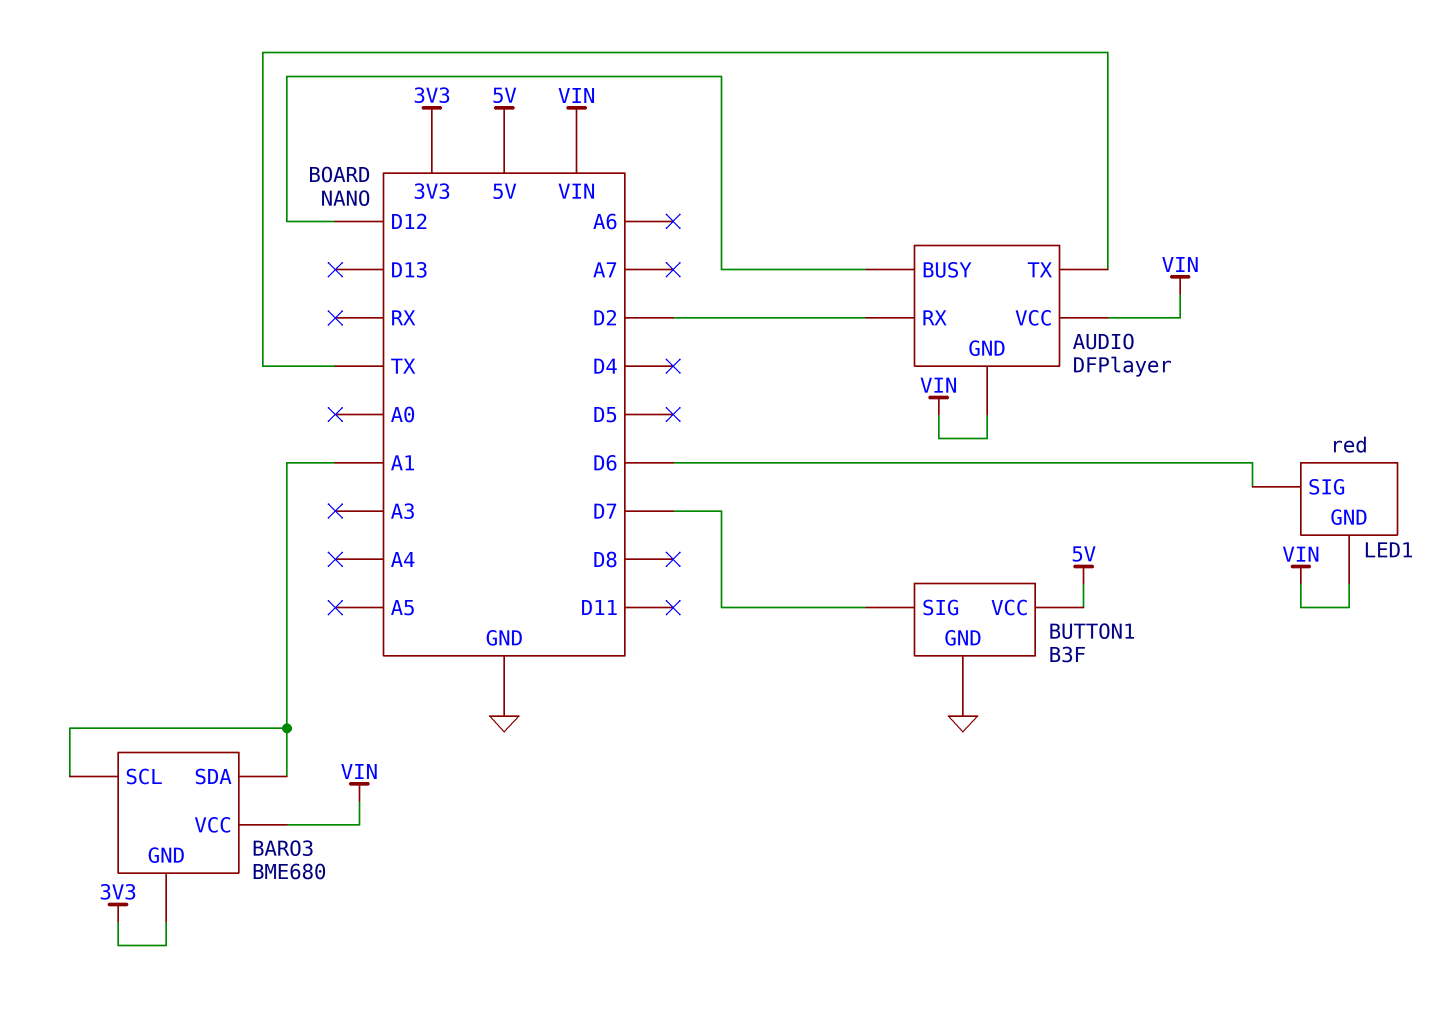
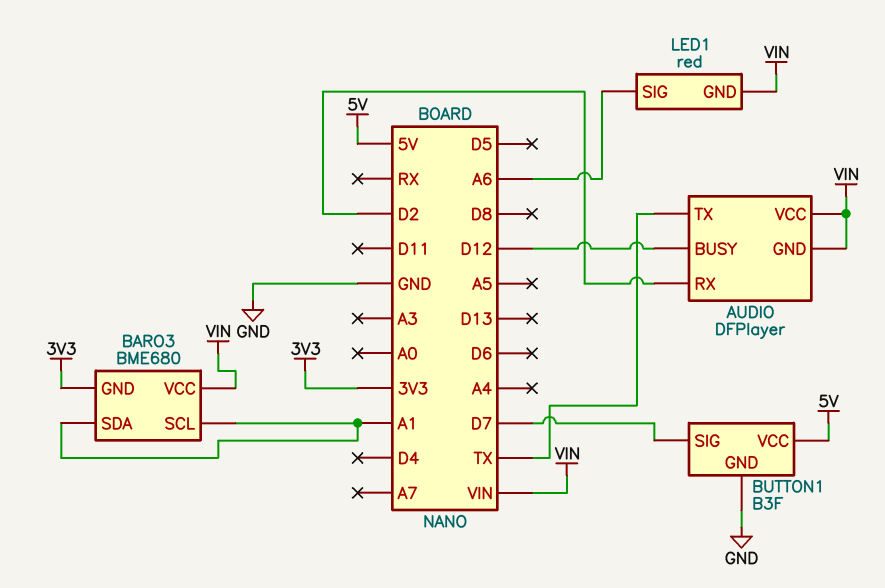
LED1 pin SIG: D6 -> A6

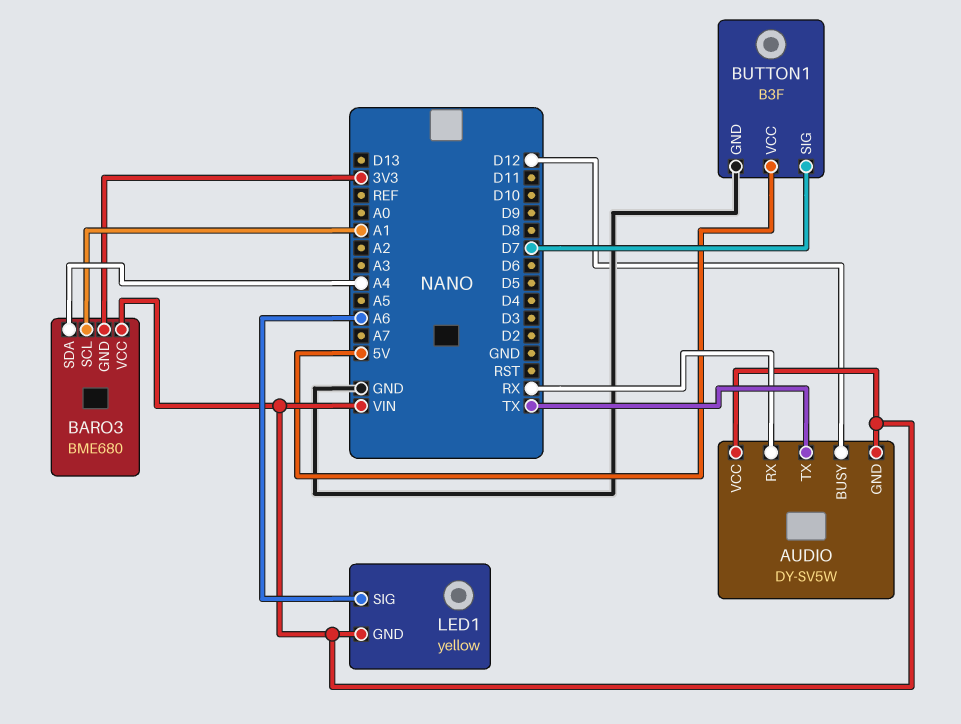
AUDIO: DFPlayer -> DY-SV5W
AUDIO pin RX: D2 -> RX
BARO3 pin SDA: A1 -> A4
LED1: red -> yellow

